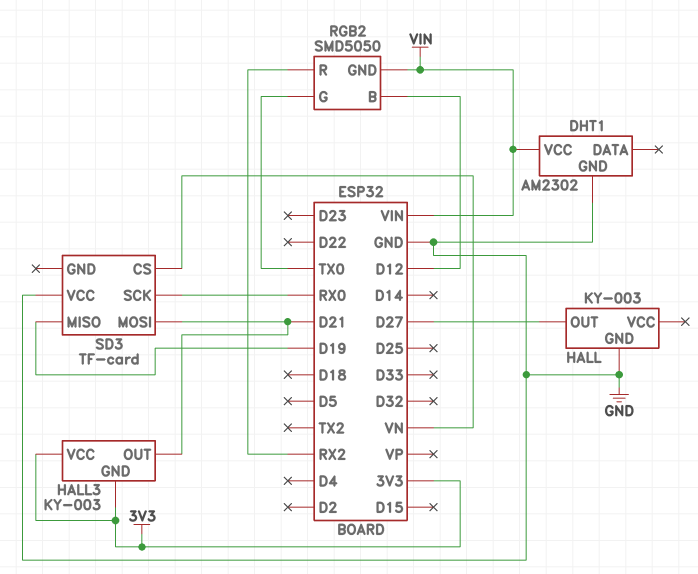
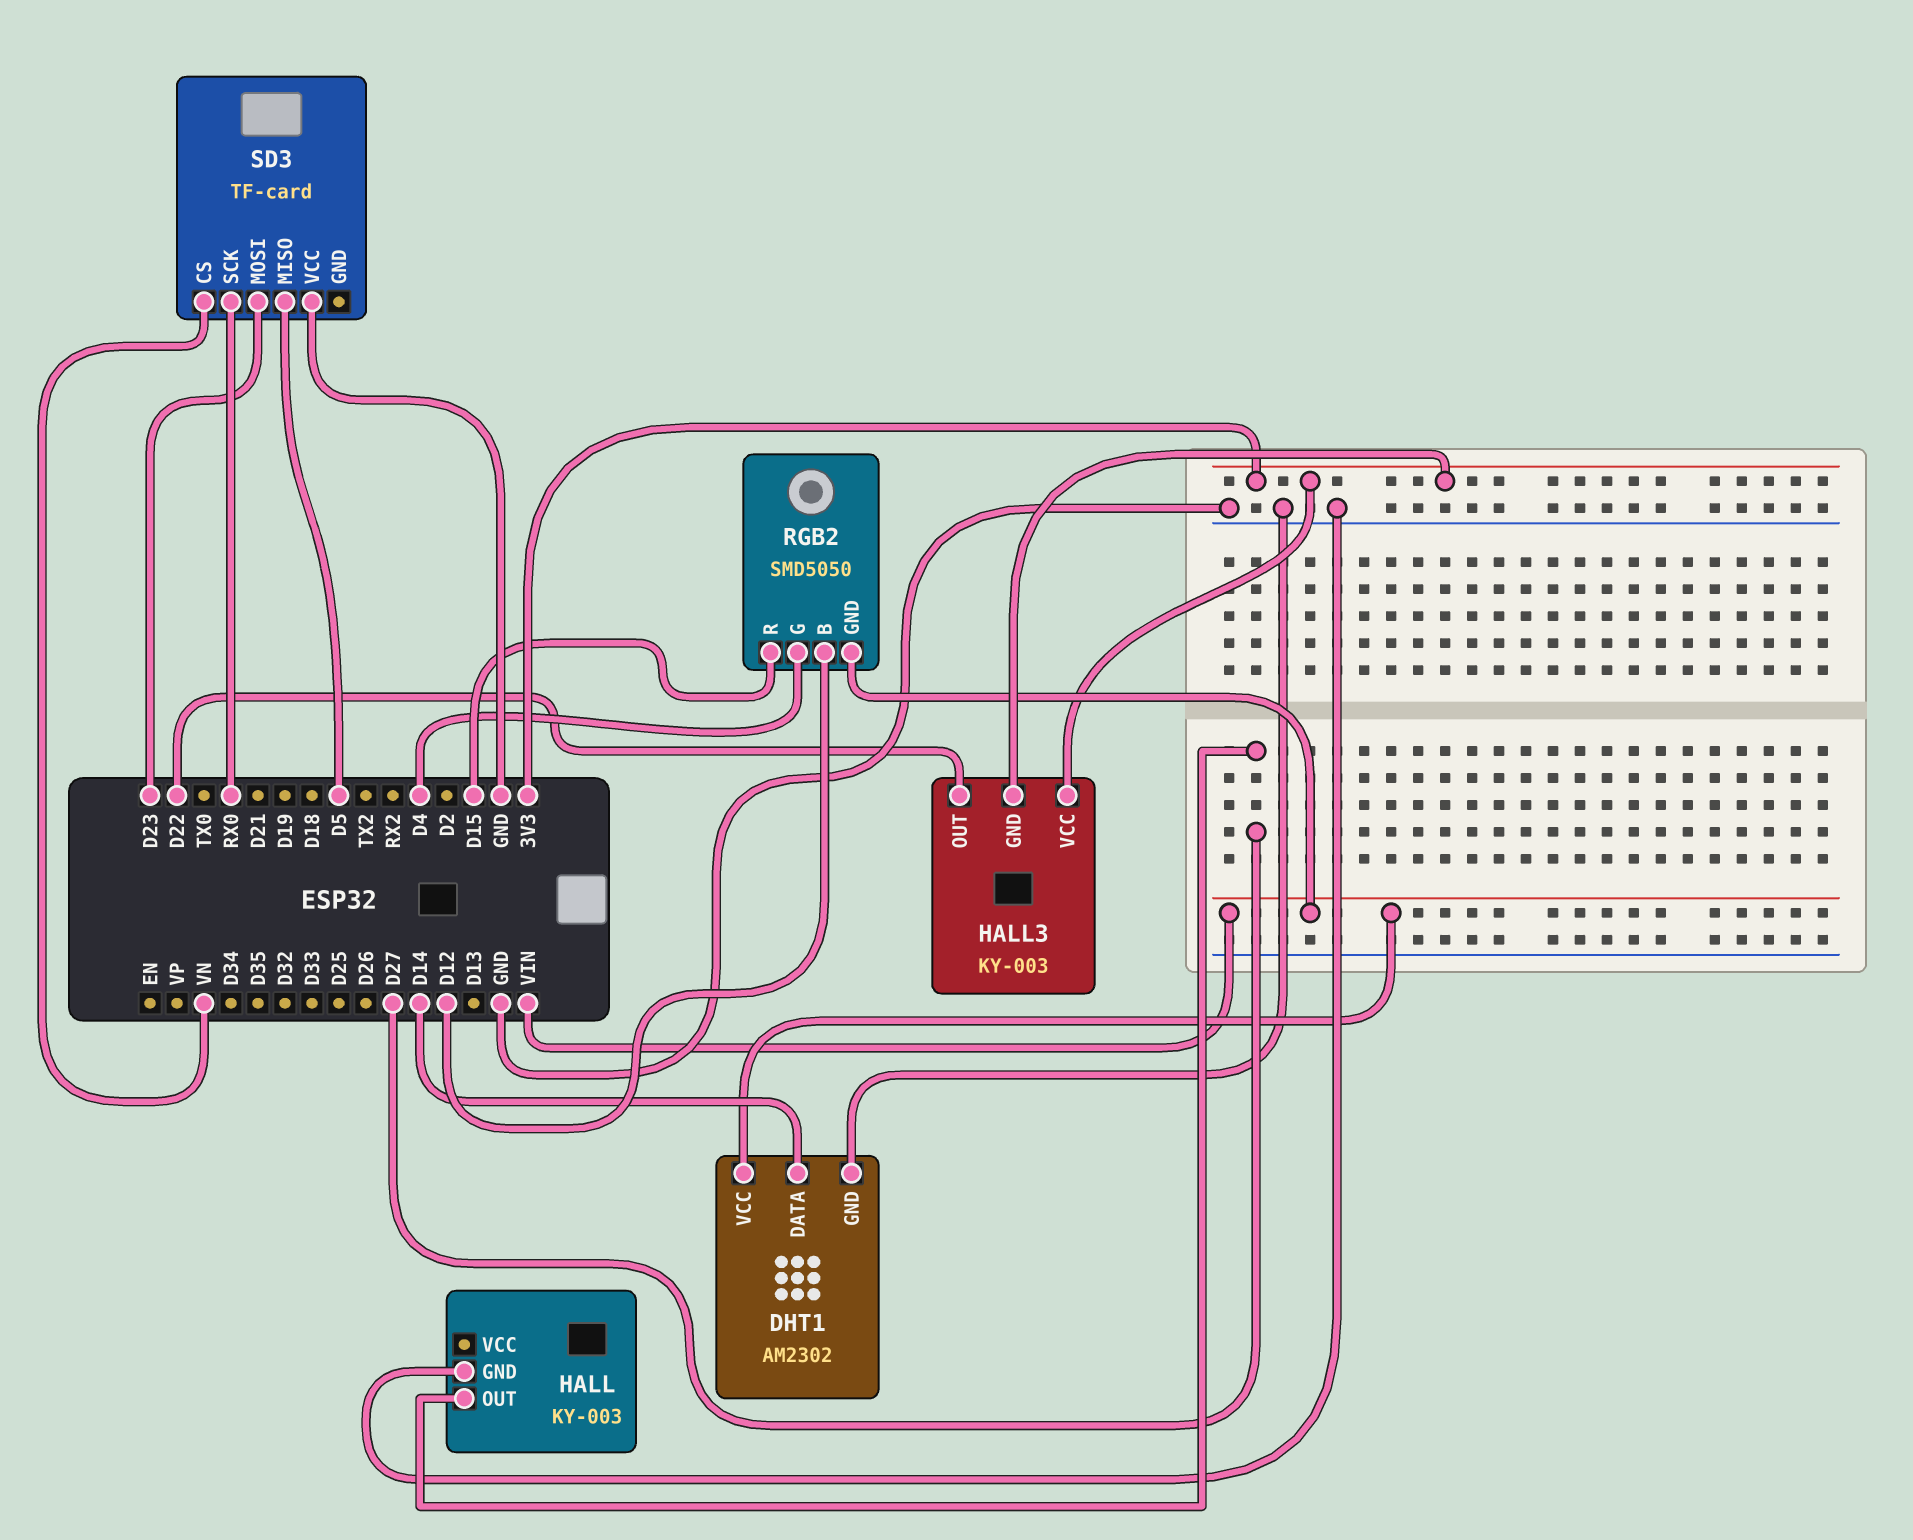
DHT1 pin DATA: none -> D14
HALL3 pin OUT: D21 -> D22
RGB2 pin G: TX0 -> D4
RGB2 pin R: RX2 -> D15
SD3 pin MISO: D19 -> D5
SD3 pin MOSI: D21 -> D23

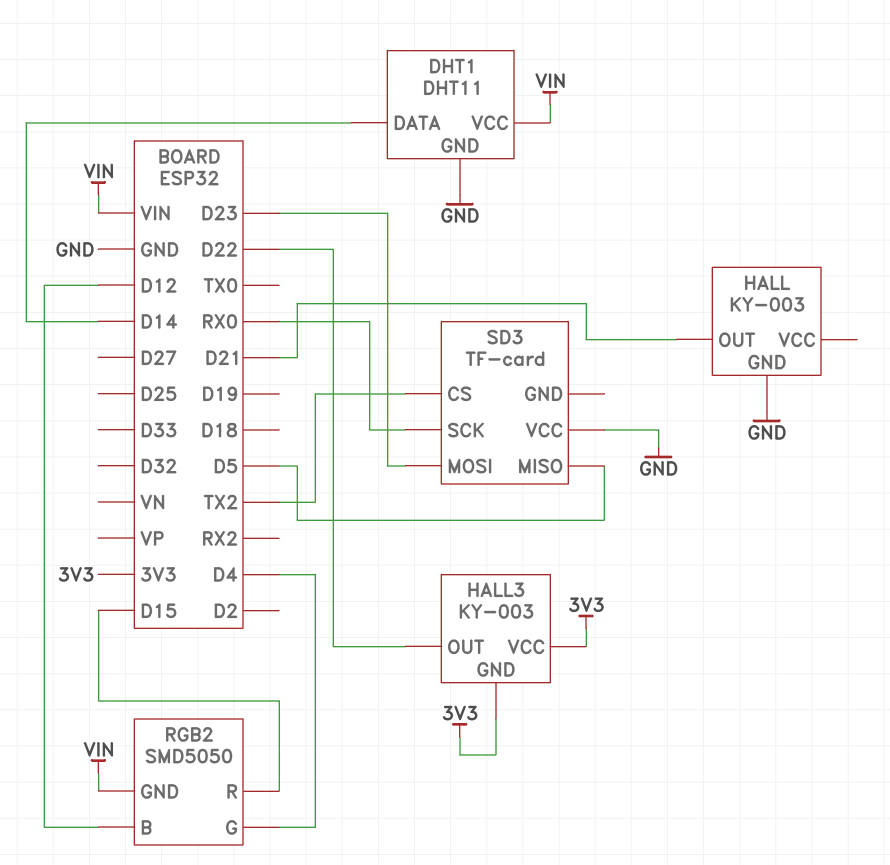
DHT1: AM2302 -> DHT11
HALL pin OUT: D27 -> D21
SD3 pin CS: VN -> TX2

